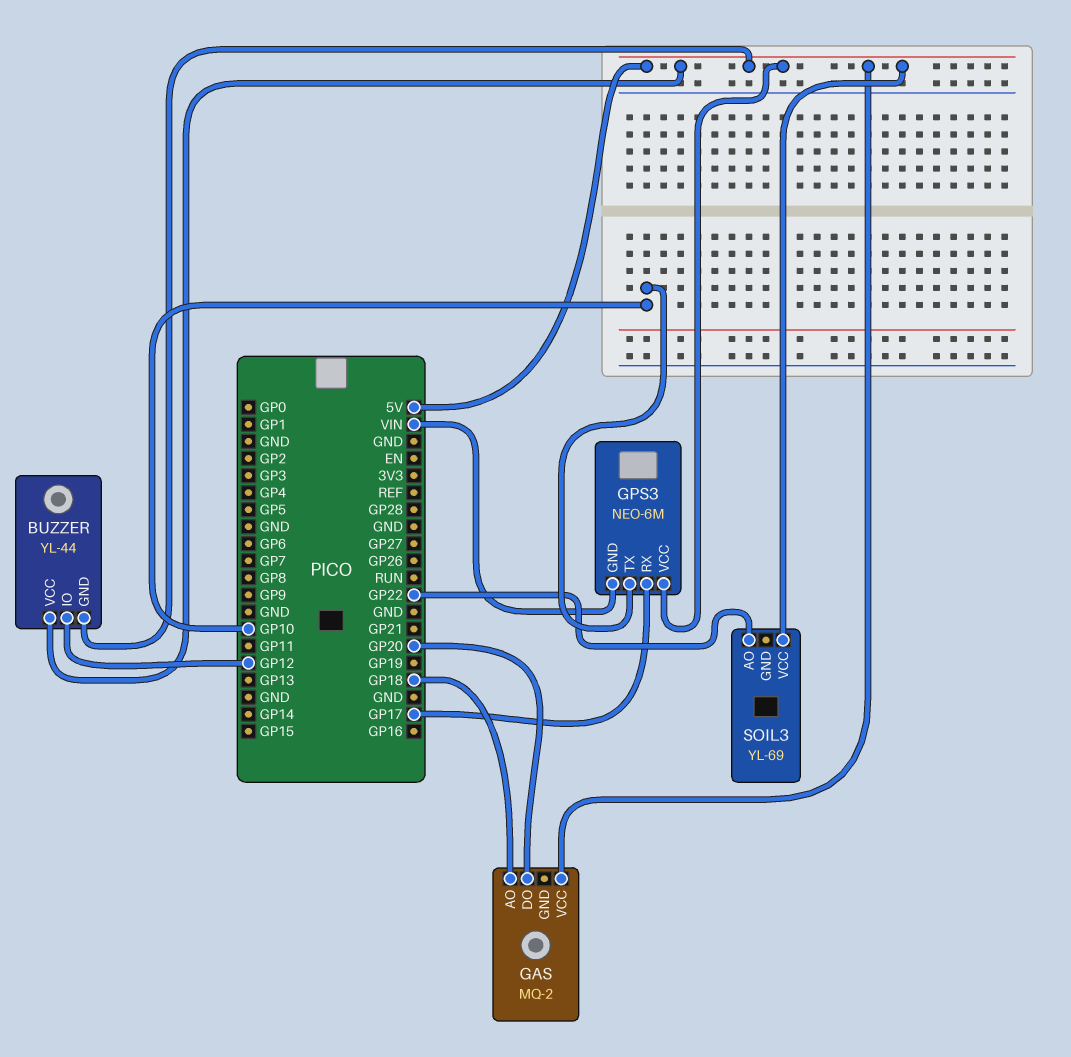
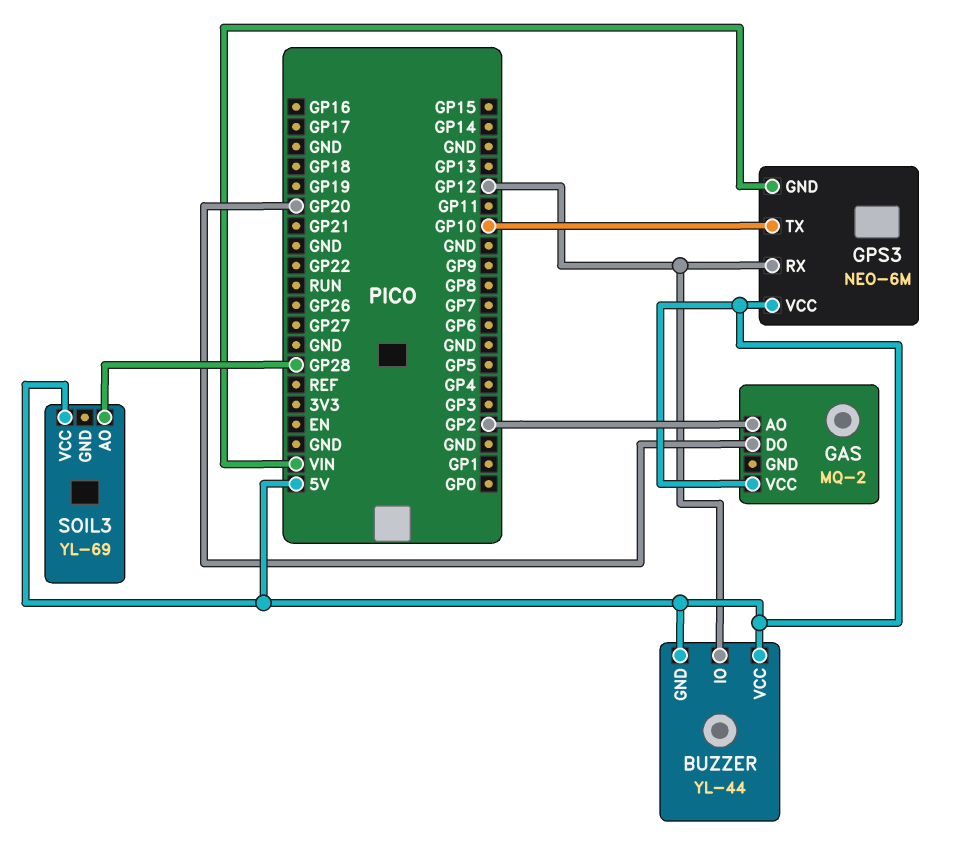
GAS pin AO: GP18 -> GP2
GPS3 pin RX: GP17 -> GP12
SOIL3 pin AO: GP22 -> GP28

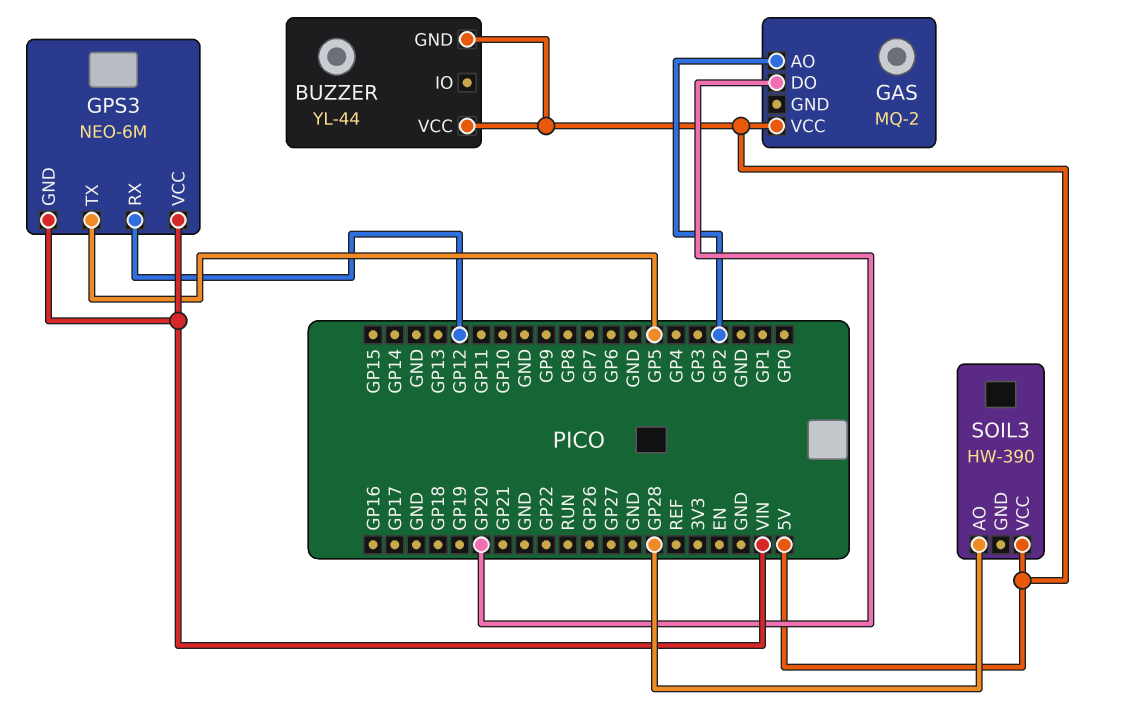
BUZZER pin IO: GP12 -> none
GPS3 pin TX: GP10 -> GP5
GPS3 pin VCC: 5V -> VIN
SOIL3: YL-69 -> HW-390

